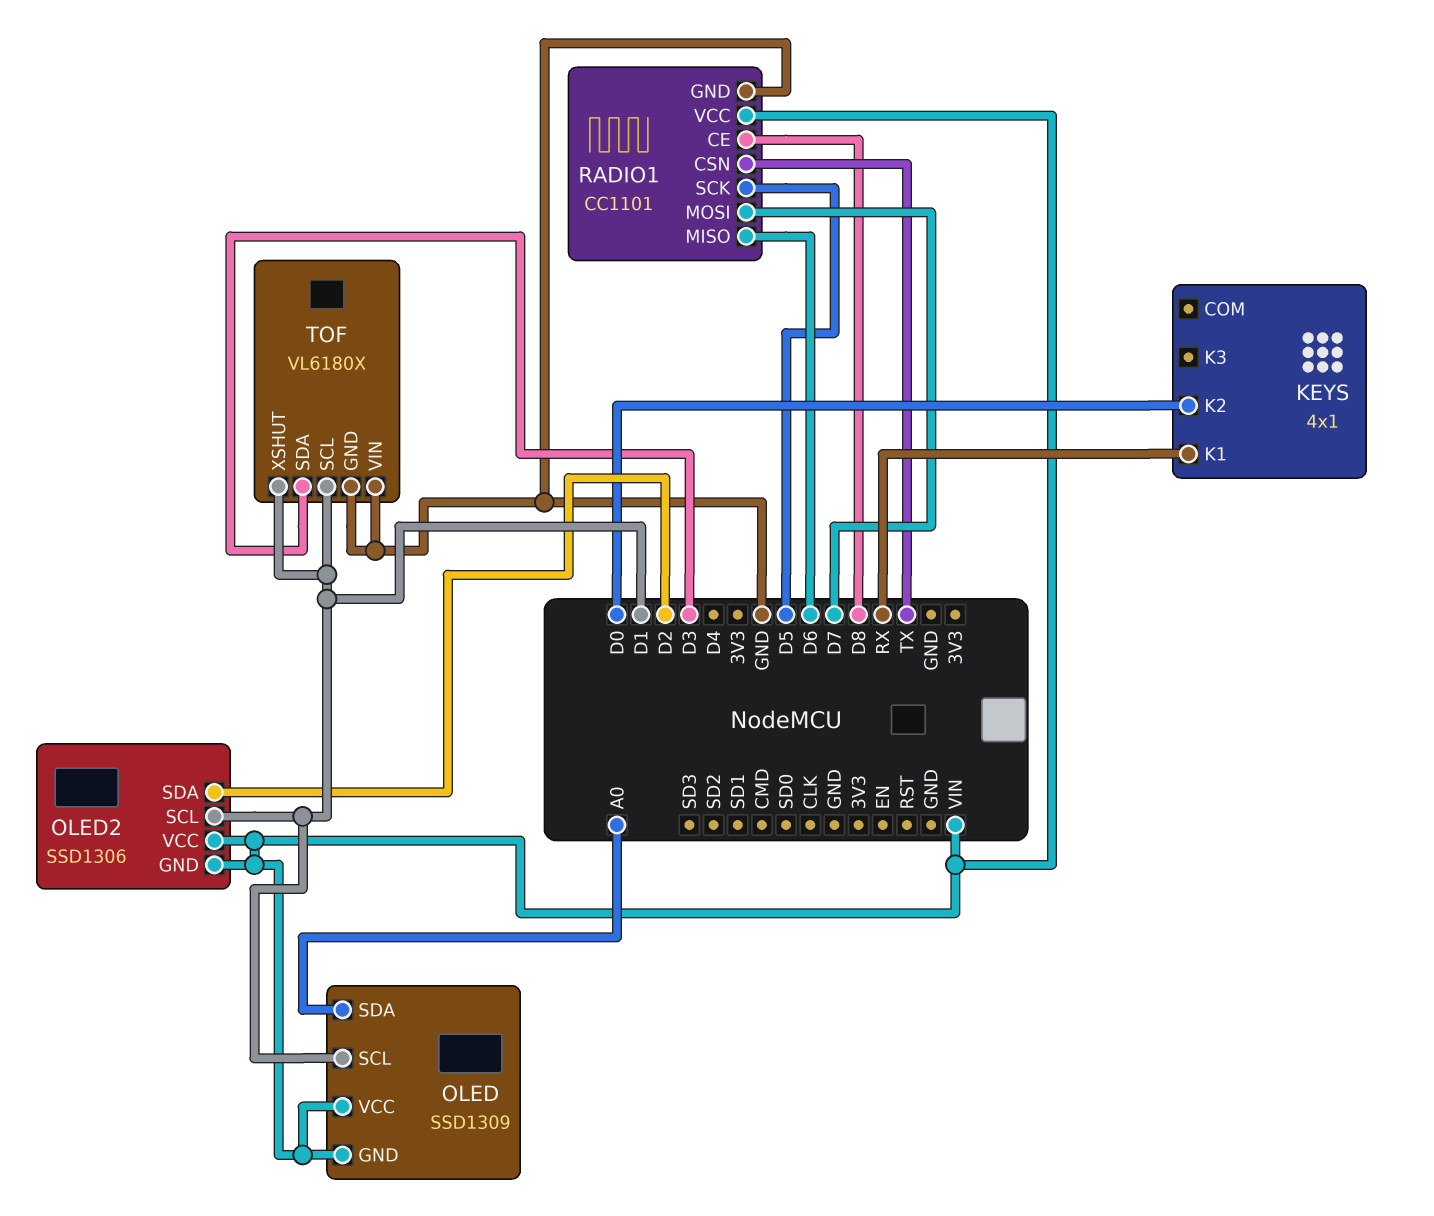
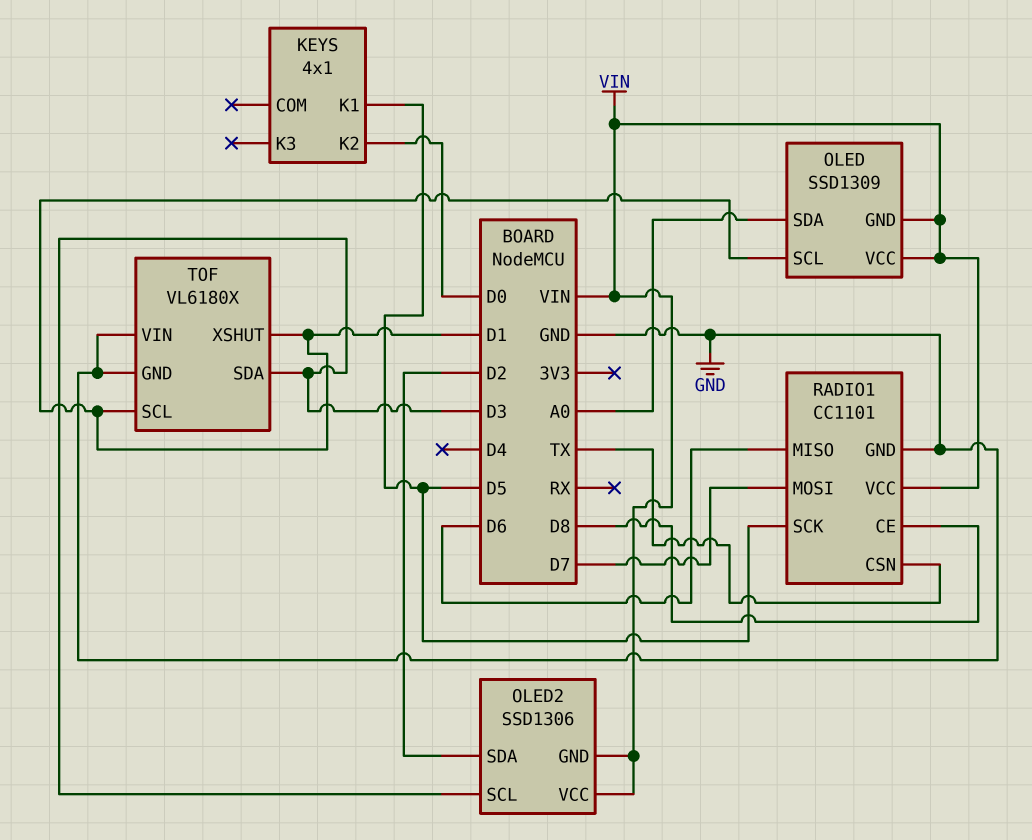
KEYS pin K1: RX -> D5
OLED2 pin SCL: D1 -> D3

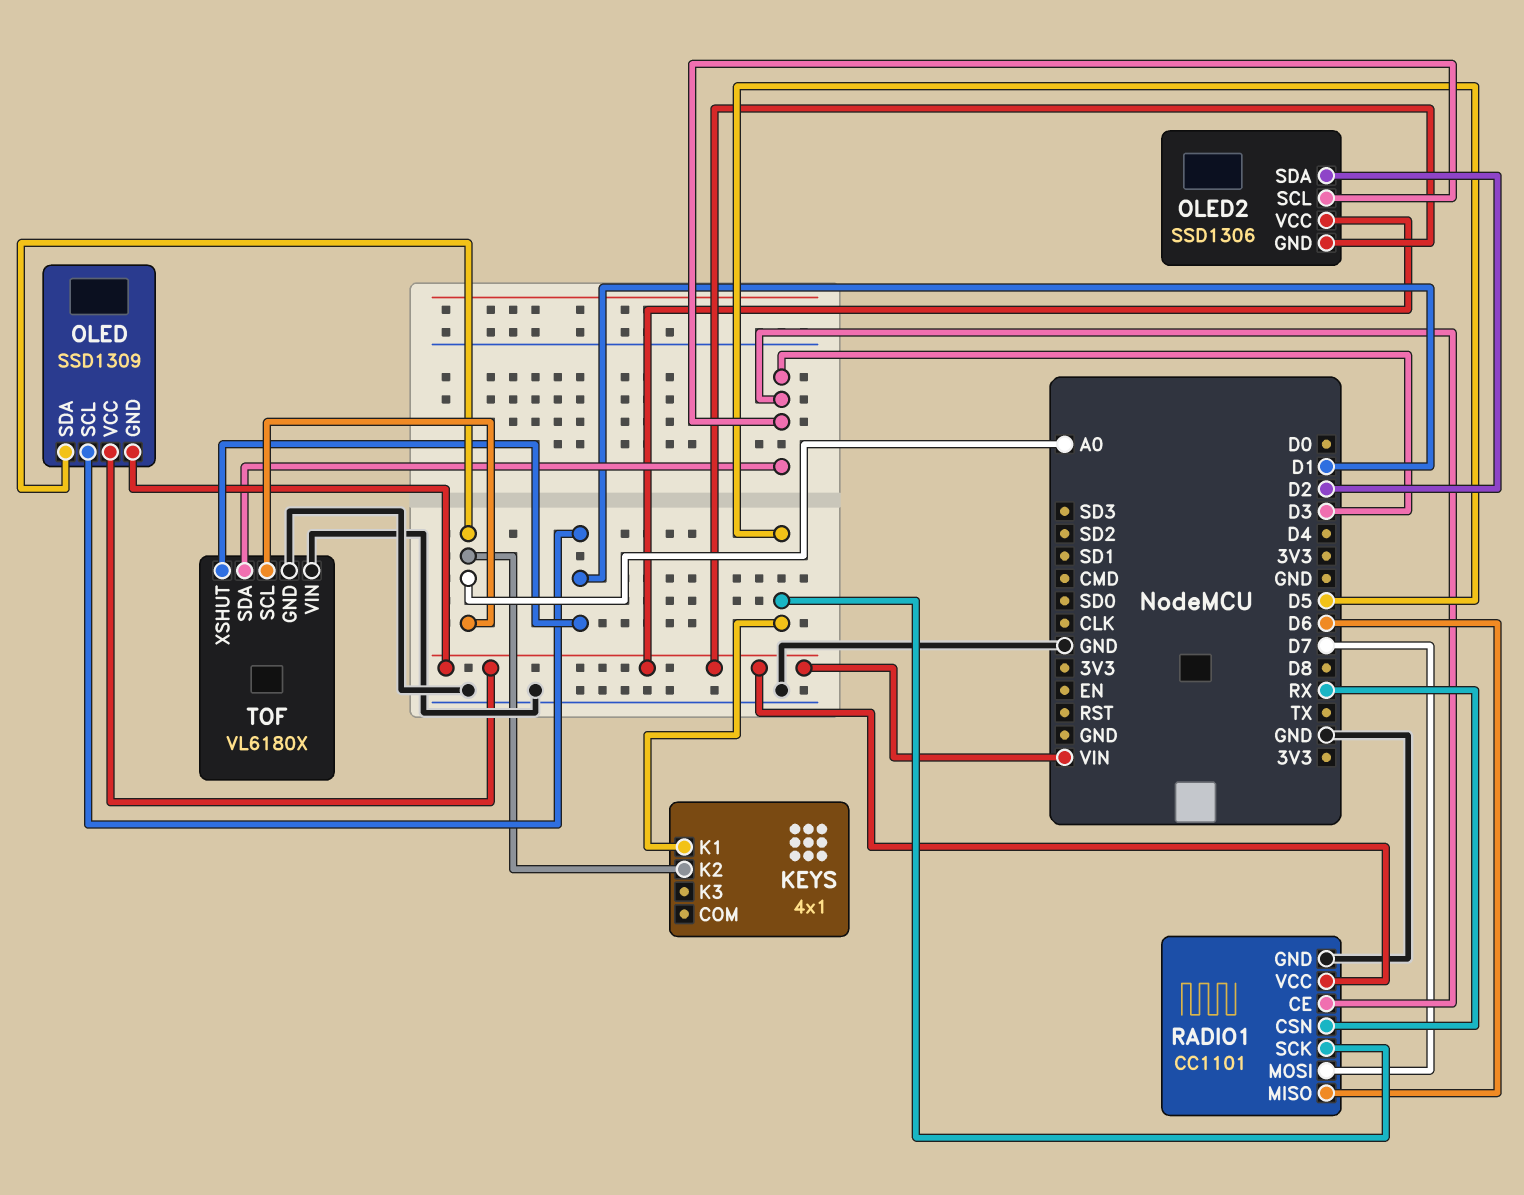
KEYS pin K2: D0 -> A0
RADIO1 pin CE: D8 -> D3
RADIO1 pin CSN: TX -> RX
TOF pin SCL: D1 -> A0

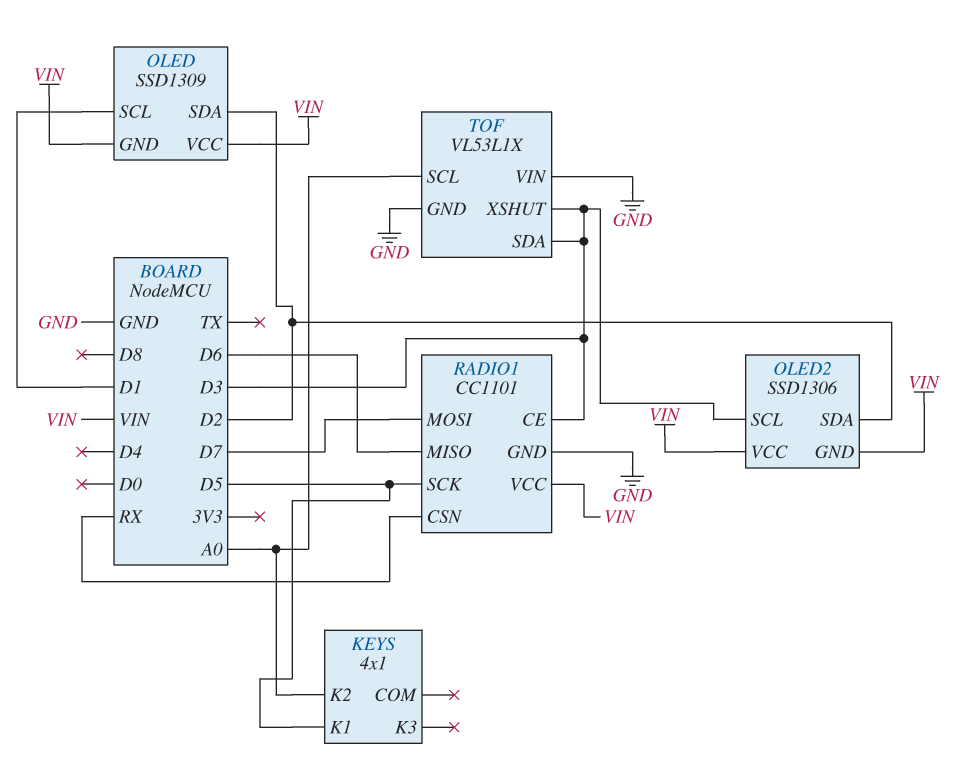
OLED pin SDA: A0 -> D2
TOF: VL6180X -> VL53L1X
TOF pin XSHUT: D1 -> D3

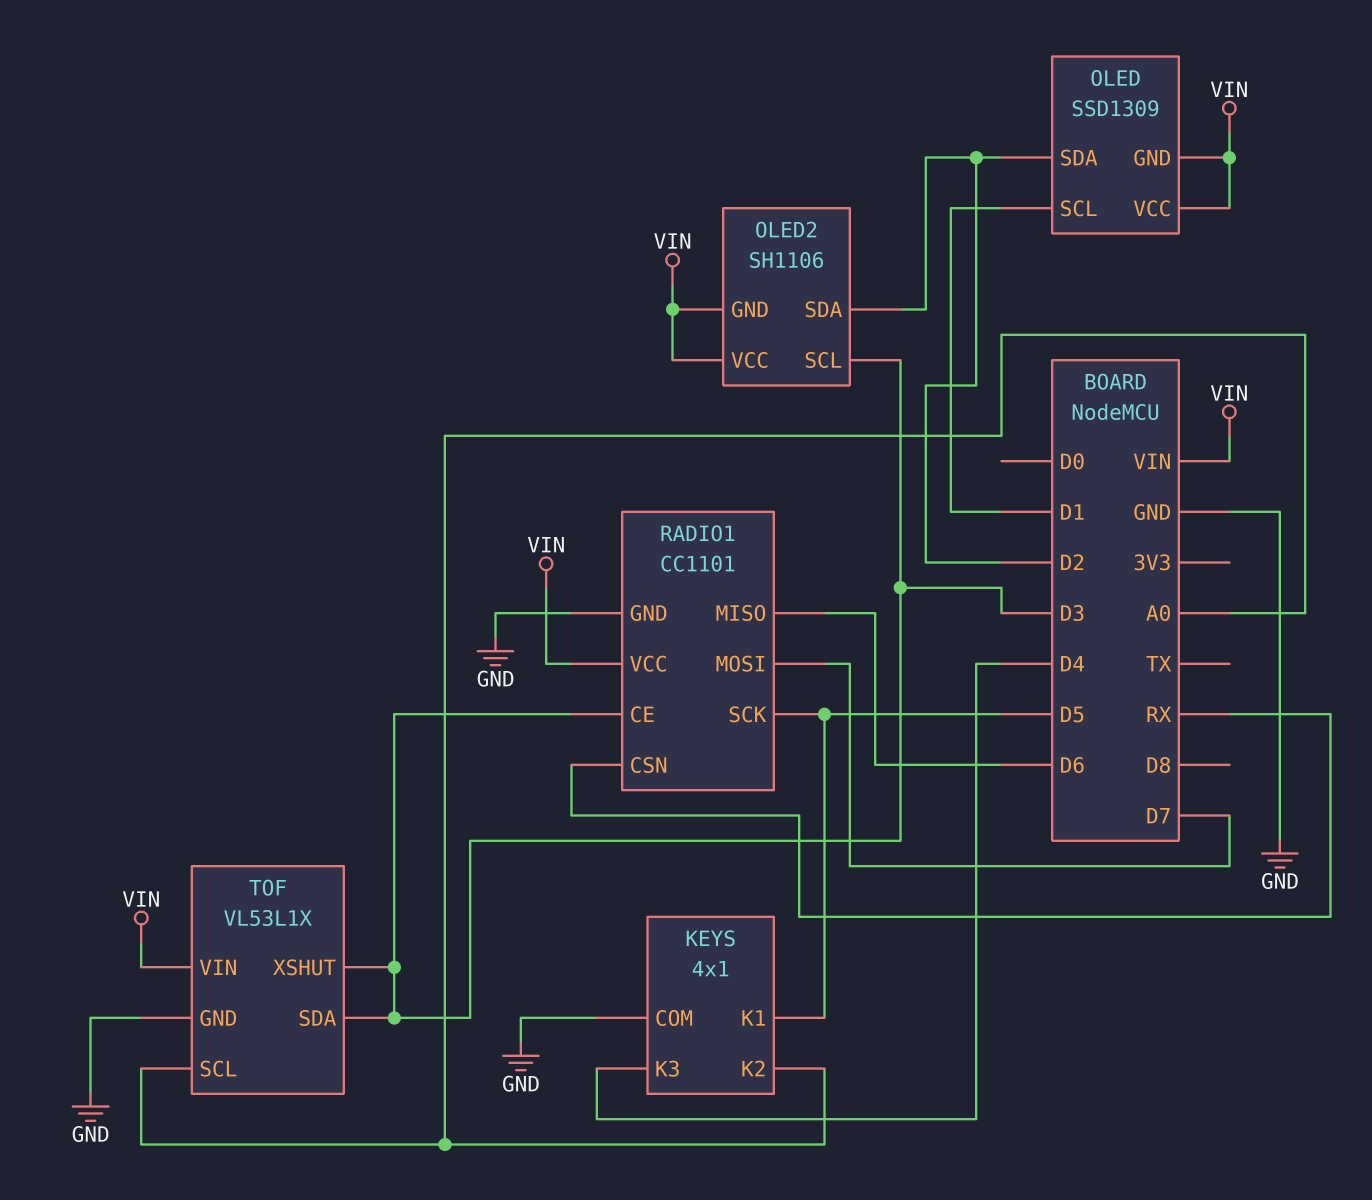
KEYS pin COM: none -> GND
KEYS pin K3: none -> D4
OLED2: SSD1306 -> SH1106
TOF pin VIN: GND -> VIN

